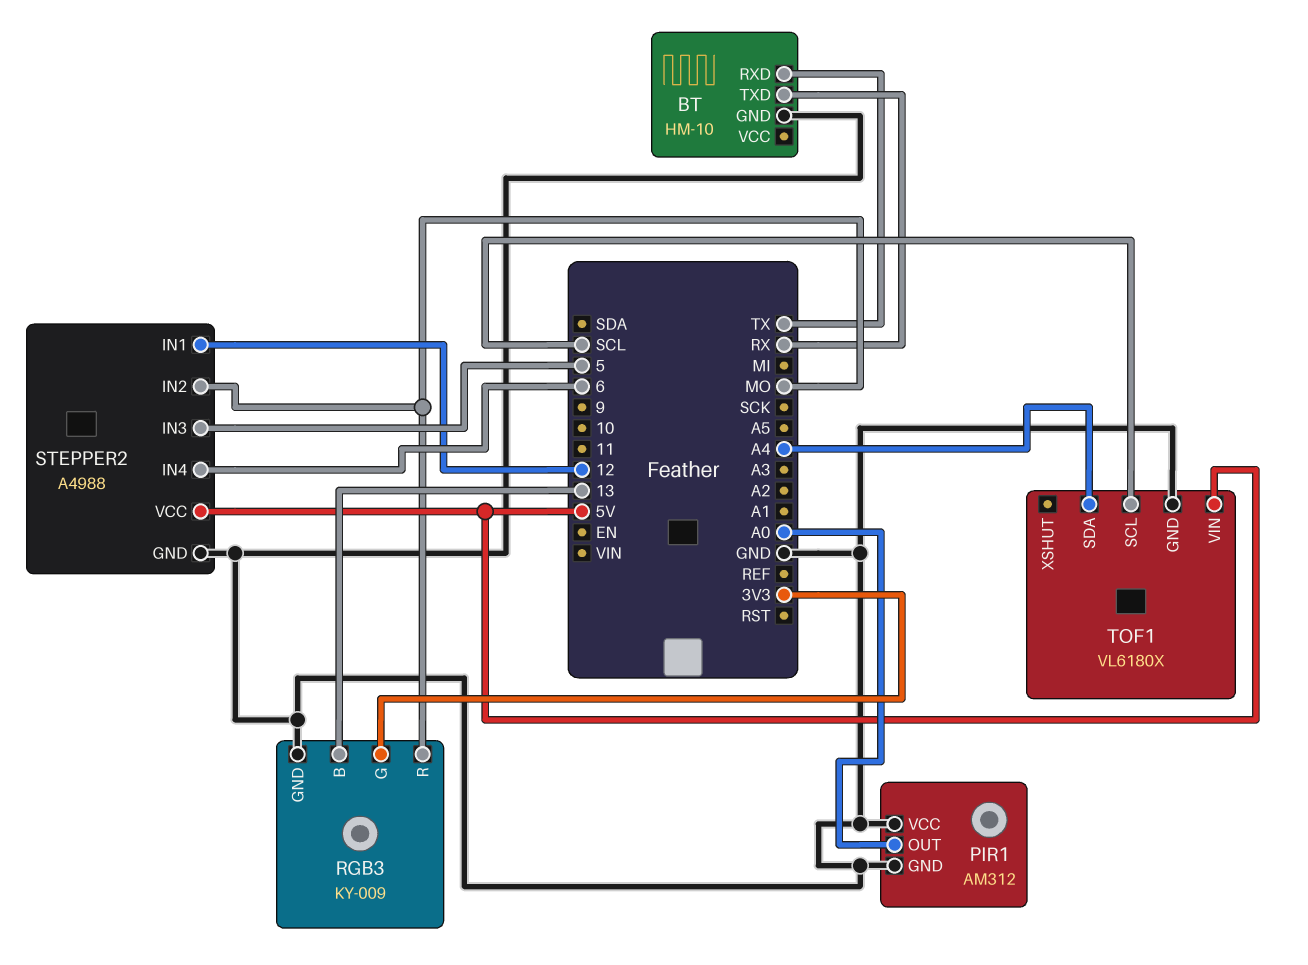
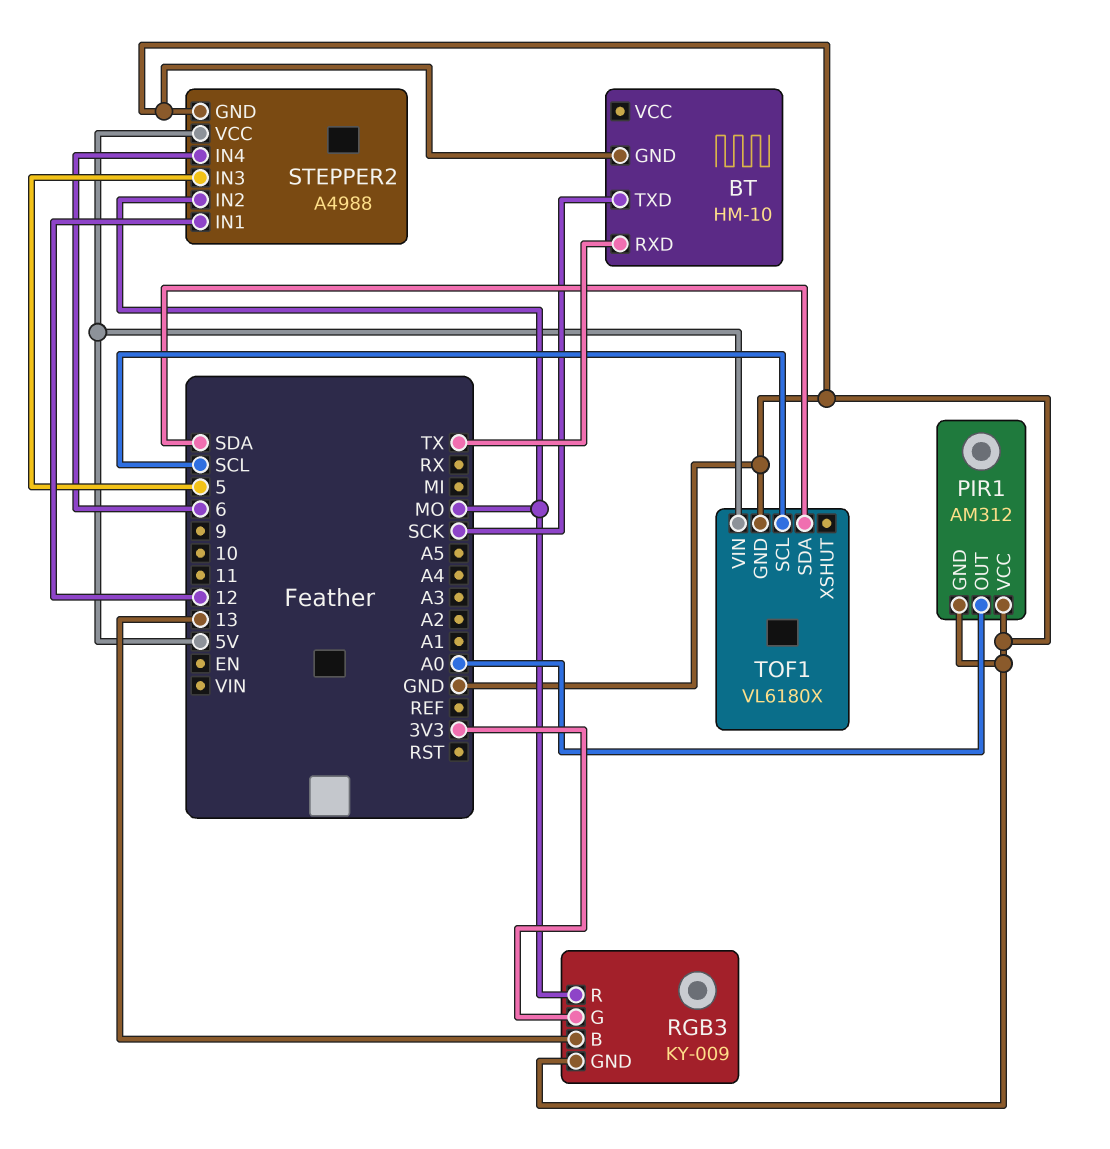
BT pin TXD: RX -> SCK
TOF1 pin SDA: A4 -> SDA

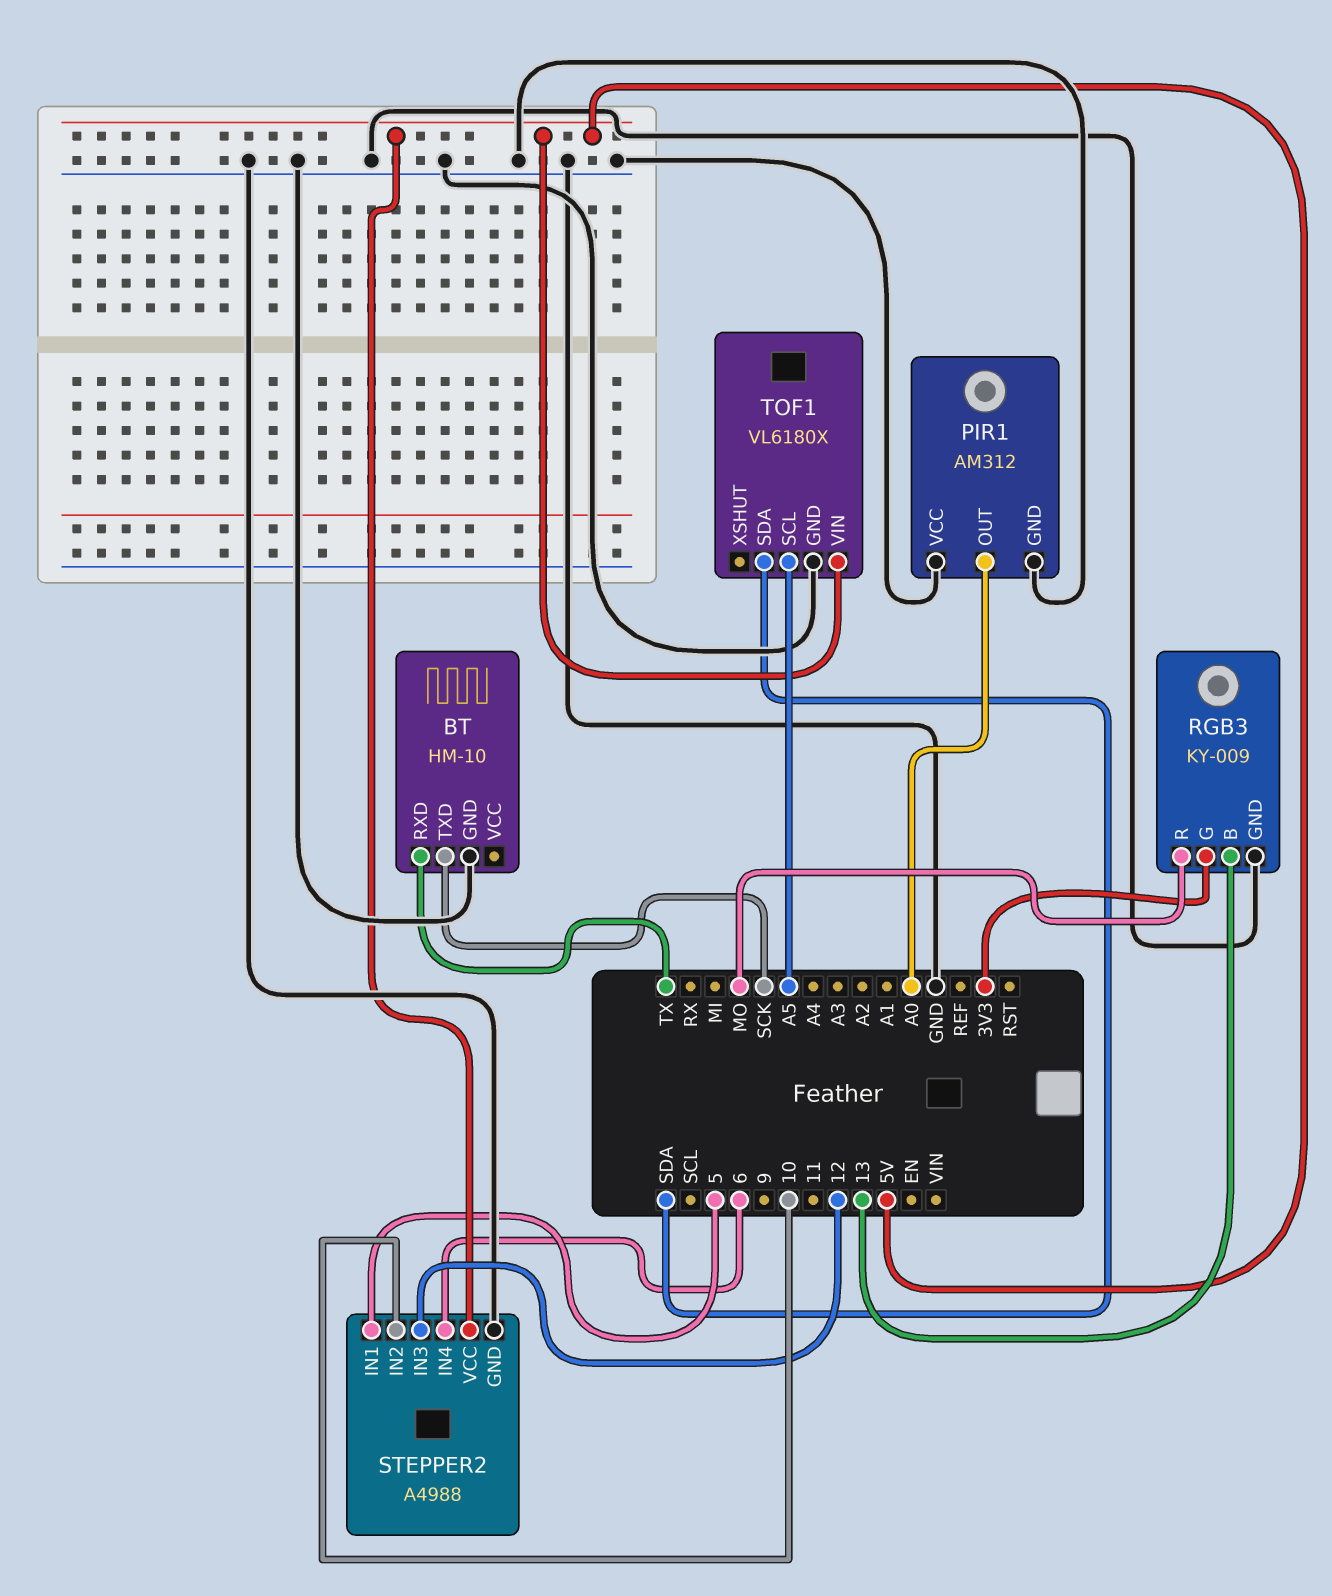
STEPPER2 pin IN1: 12 -> 5
STEPPER2 pin IN2: MO -> 10
STEPPER2 pin IN3: 5 -> 12
TOF1 pin SCL: SCL -> A5

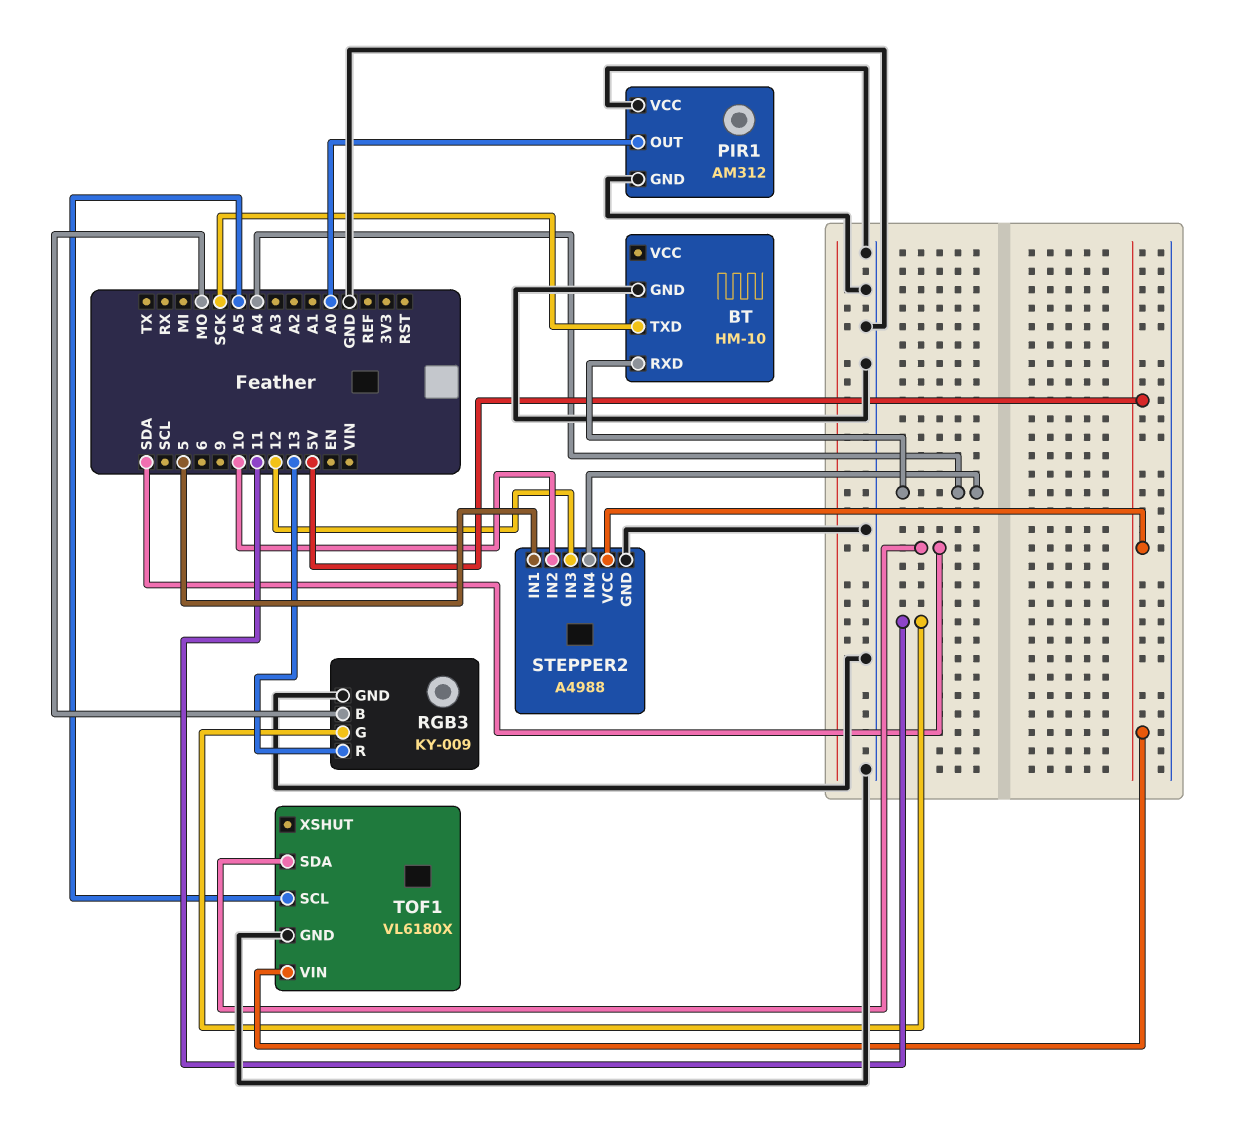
BT pin RXD: TX -> A4
RGB3 pin B: 13 -> MO
RGB3 pin G: 3V3 -> 11
RGB3 pin R: MO -> 13
STEPPER2 pin IN4: 6 -> A4

